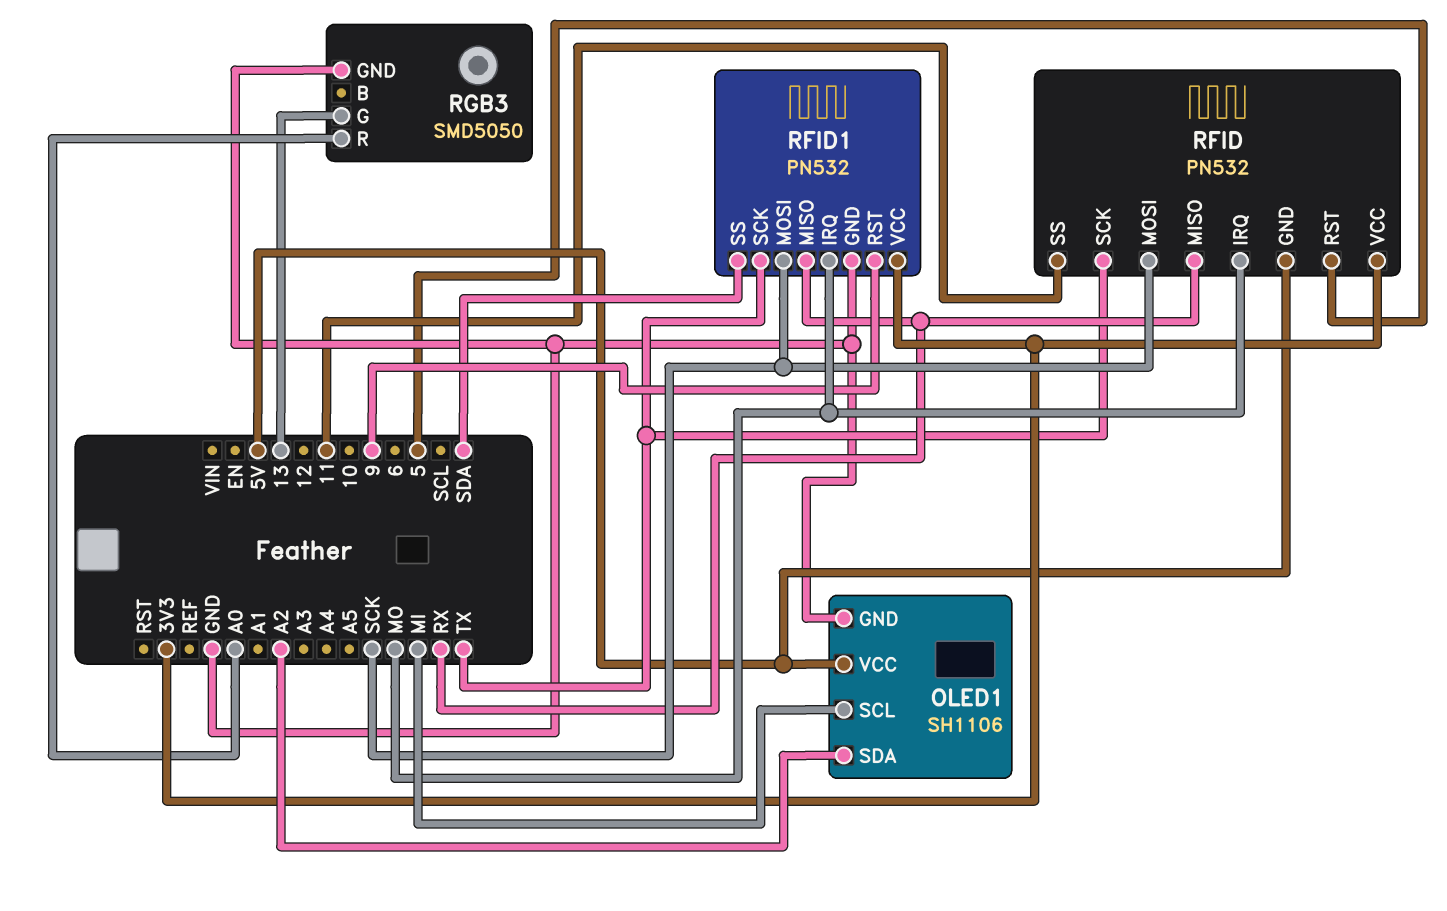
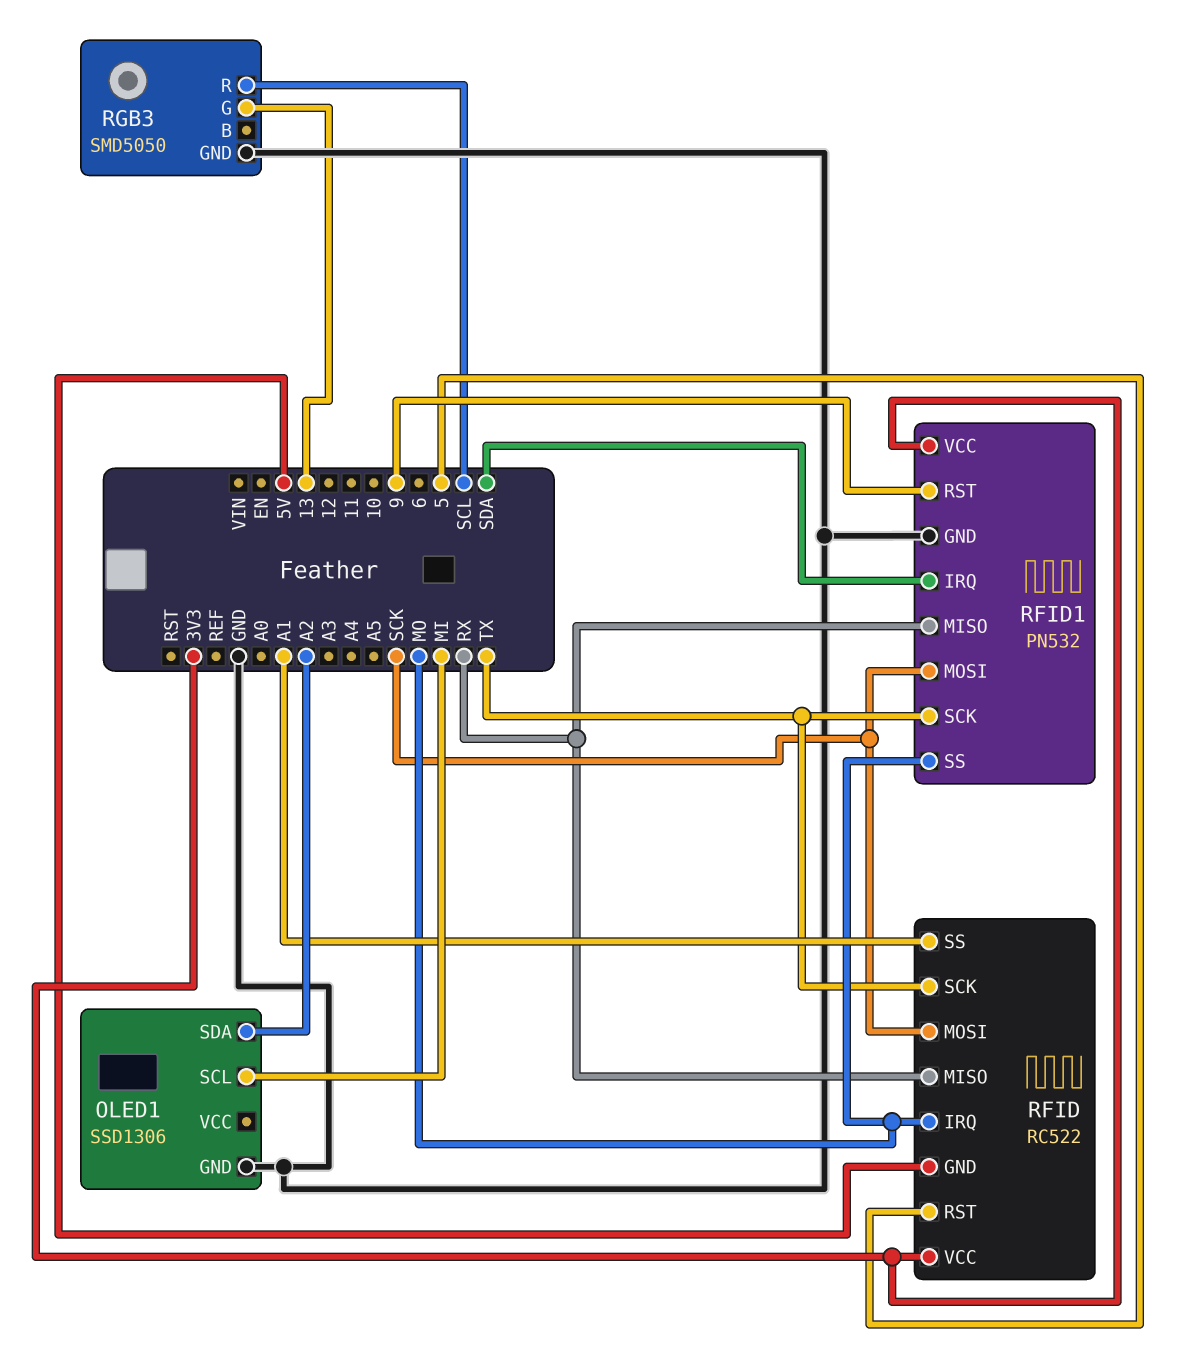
OLED1: SH1106 -> SSD1306
OLED1 pin VCC: 5V -> none
RFID: PN532 -> RC522
RFID pin SS: 11 -> A1
RFID1 pin IRQ: MO -> SDA
RFID1 pin SS: SDA -> MO
RGB3 pin R: A0 -> SCL

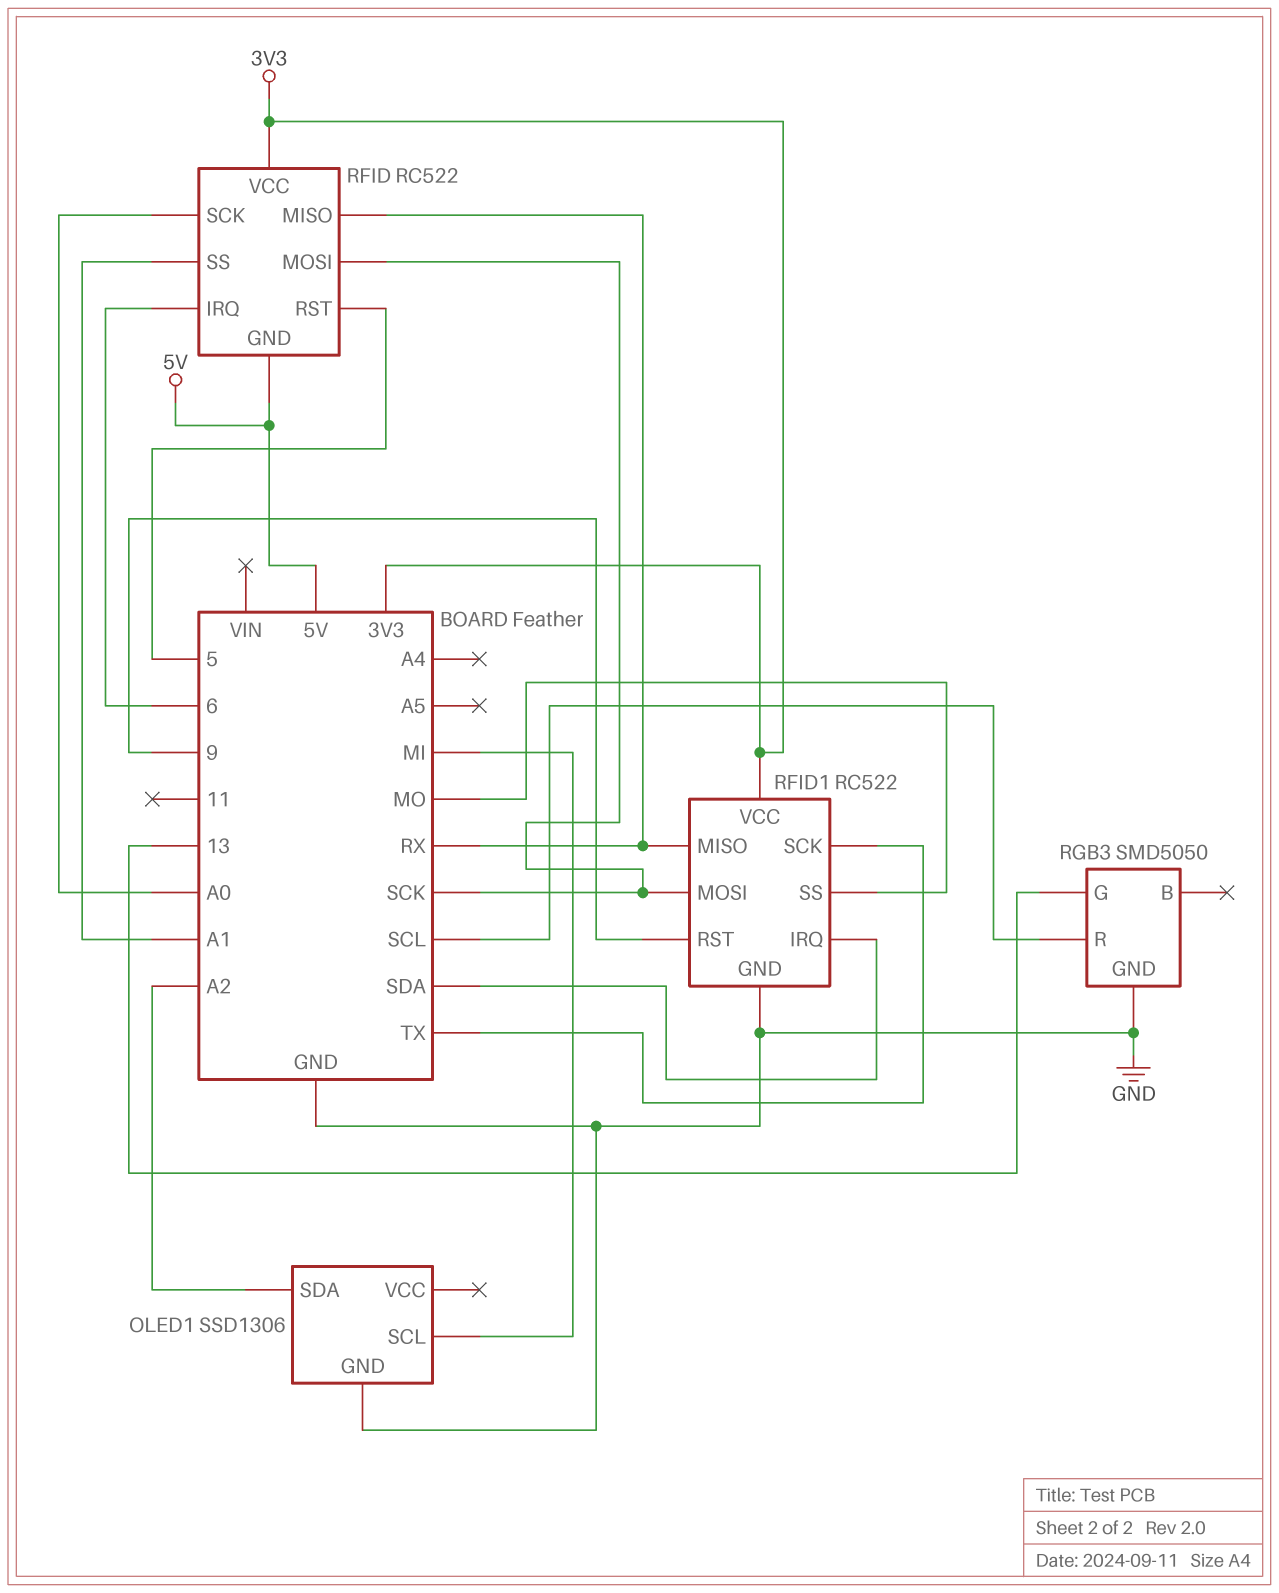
RFID pin IRQ: MO -> 6
RFID pin SCK: TX -> A0
RFID1: PN532 -> RC522

